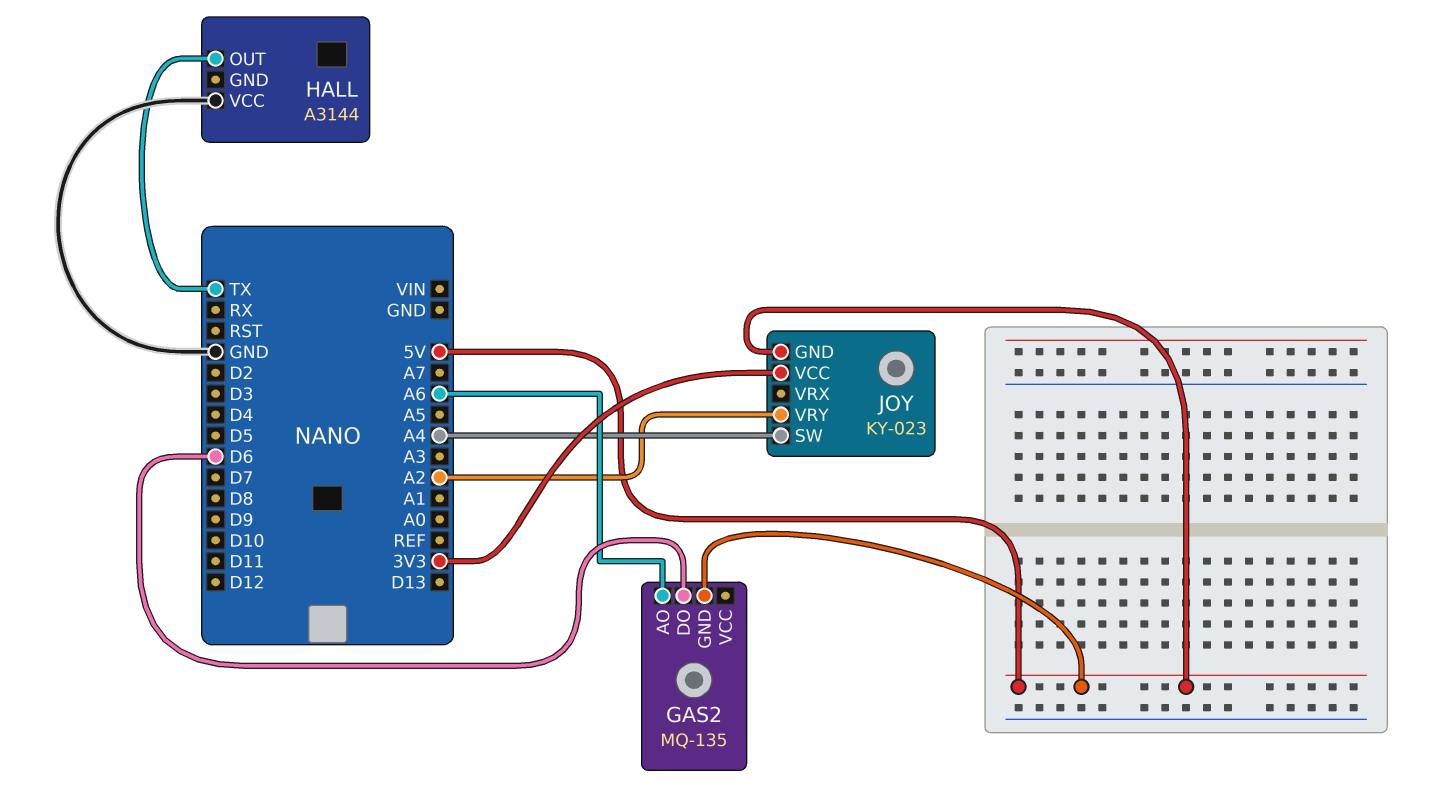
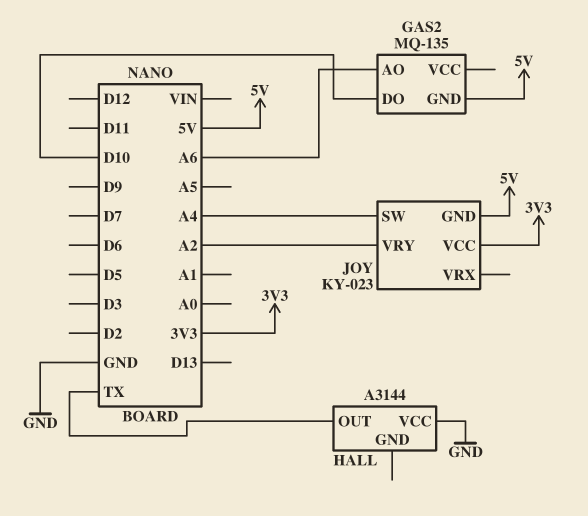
GAS2 pin DO: D6 -> D10

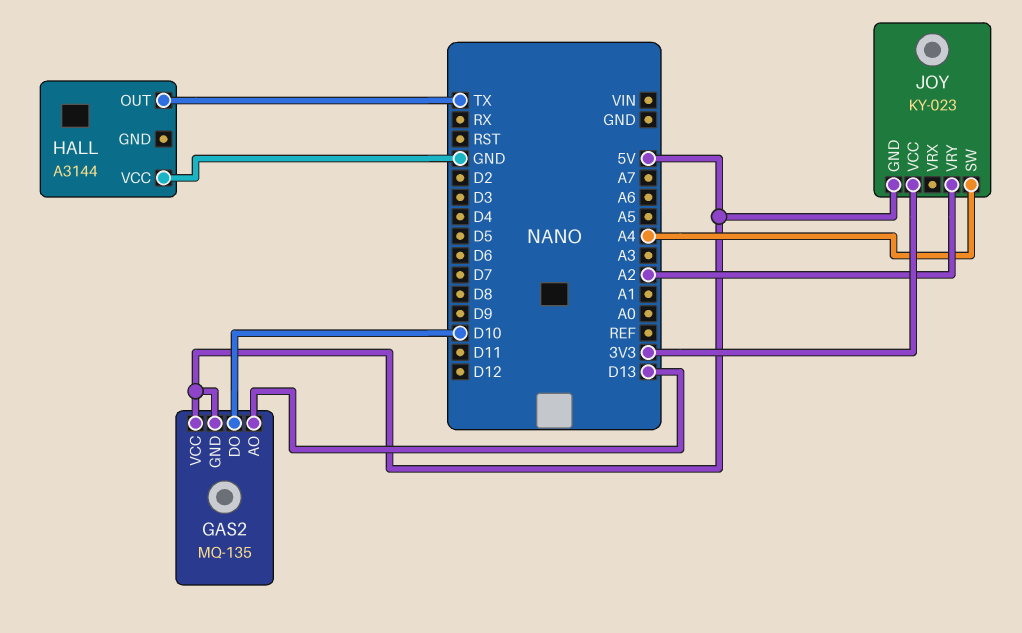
GAS2 pin AO: A6 -> D13
GAS2 pin VCC: none -> 5V

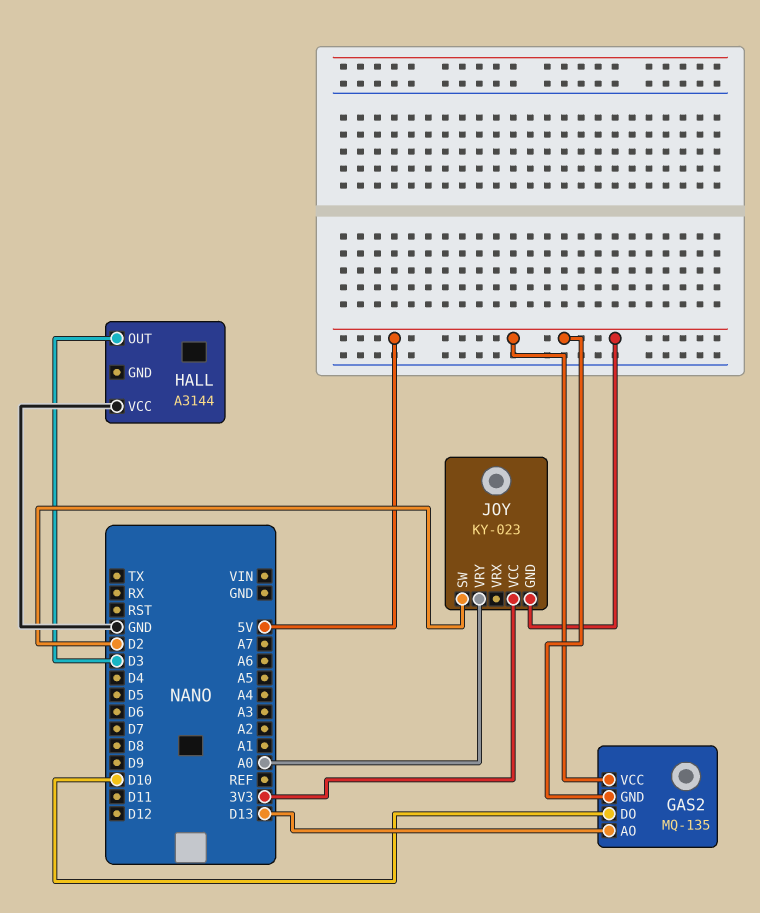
HALL pin OUT: TX -> D3
JOY pin SW: A4 -> D2
JOY pin VRY: A2 -> A0

